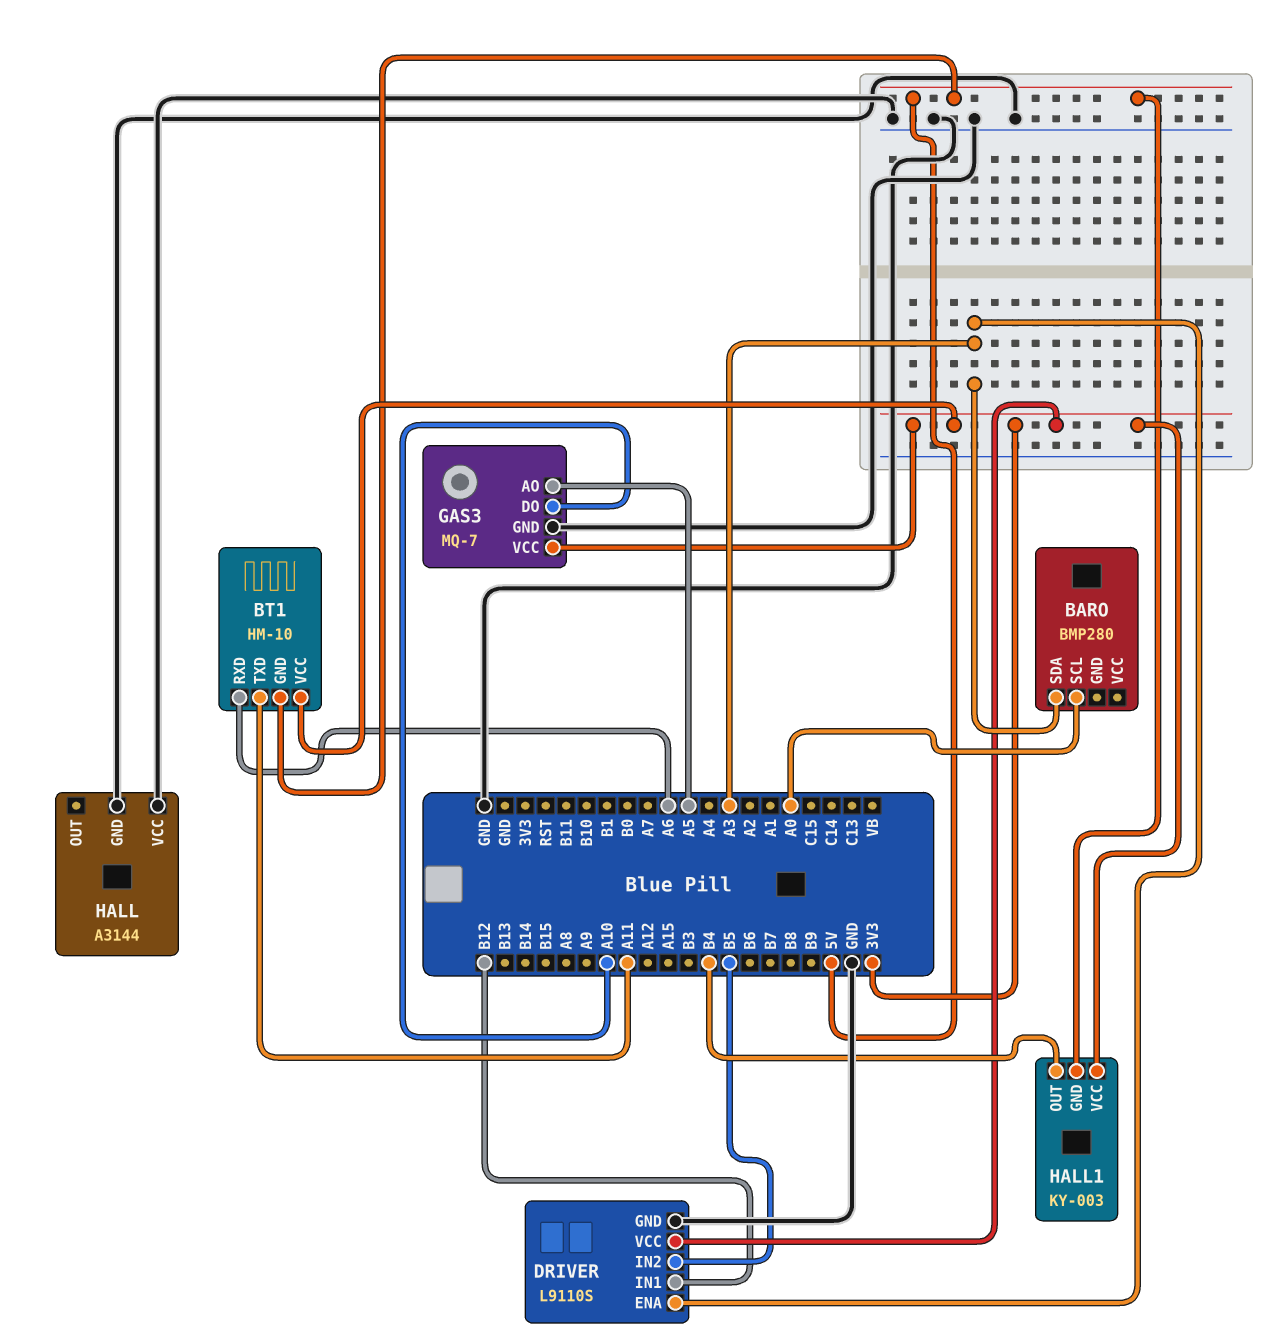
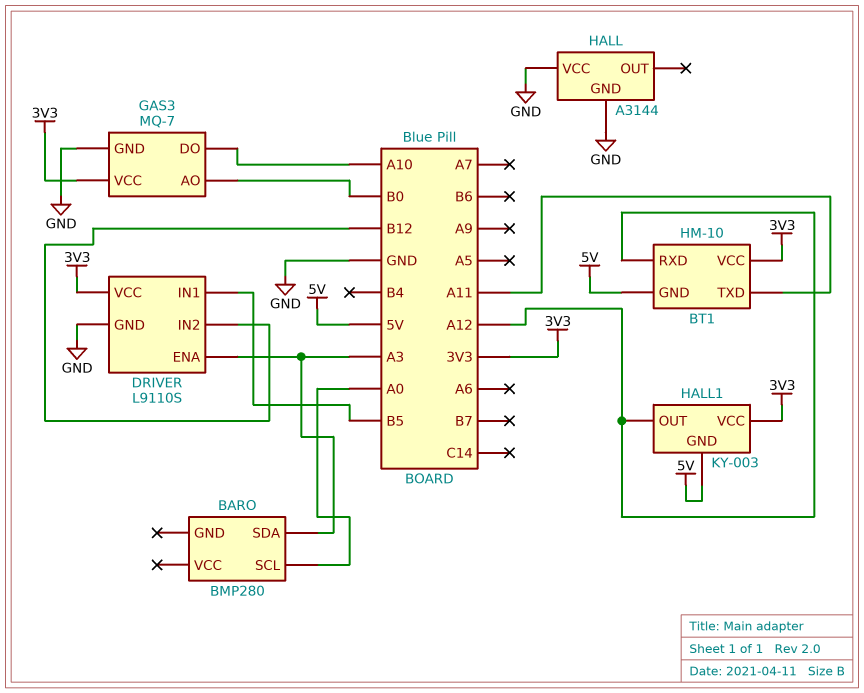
BT1 pin RXD: A6 -> A12
DRIVER pin IN1: B12 -> B5
DRIVER pin IN2: B5 -> B12
GAS3 pin AO: A5 -> B0
HALL1 pin OUT: B4 -> A12

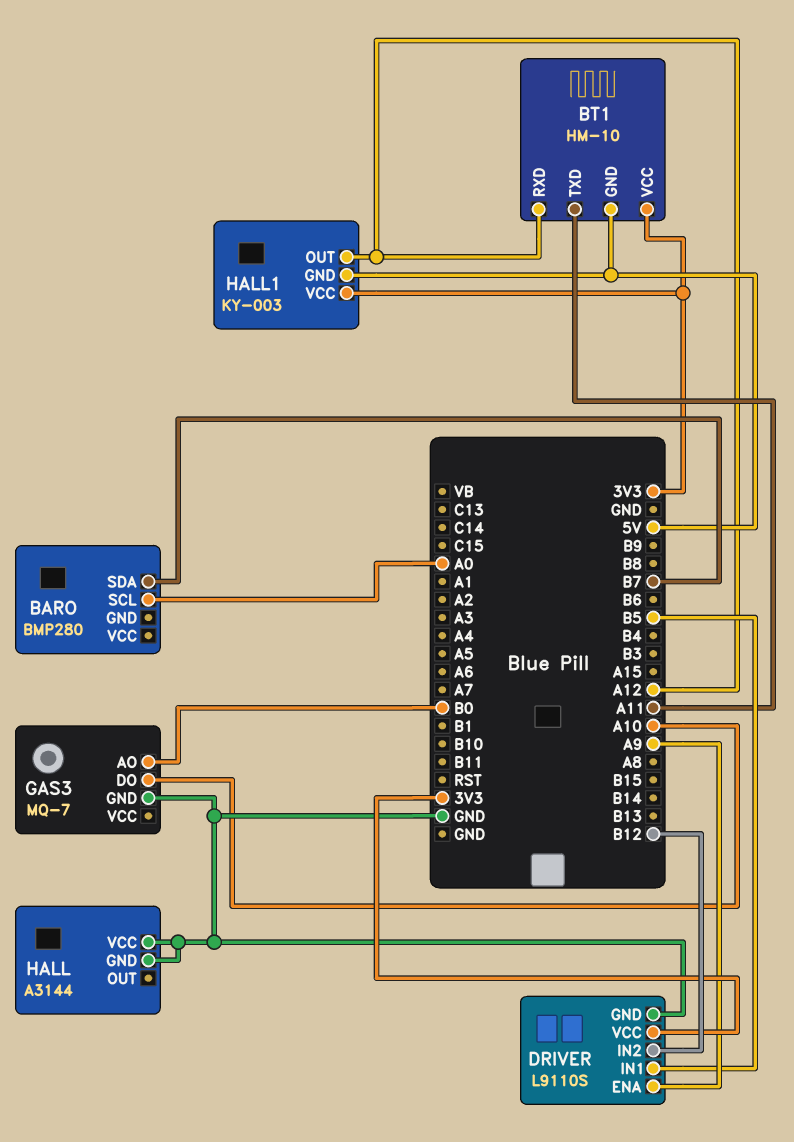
BARO pin SDA: A3 -> B7
DRIVER pin ENA: A3 -> A9
GAS3 pin VCC: 3V3 -> none

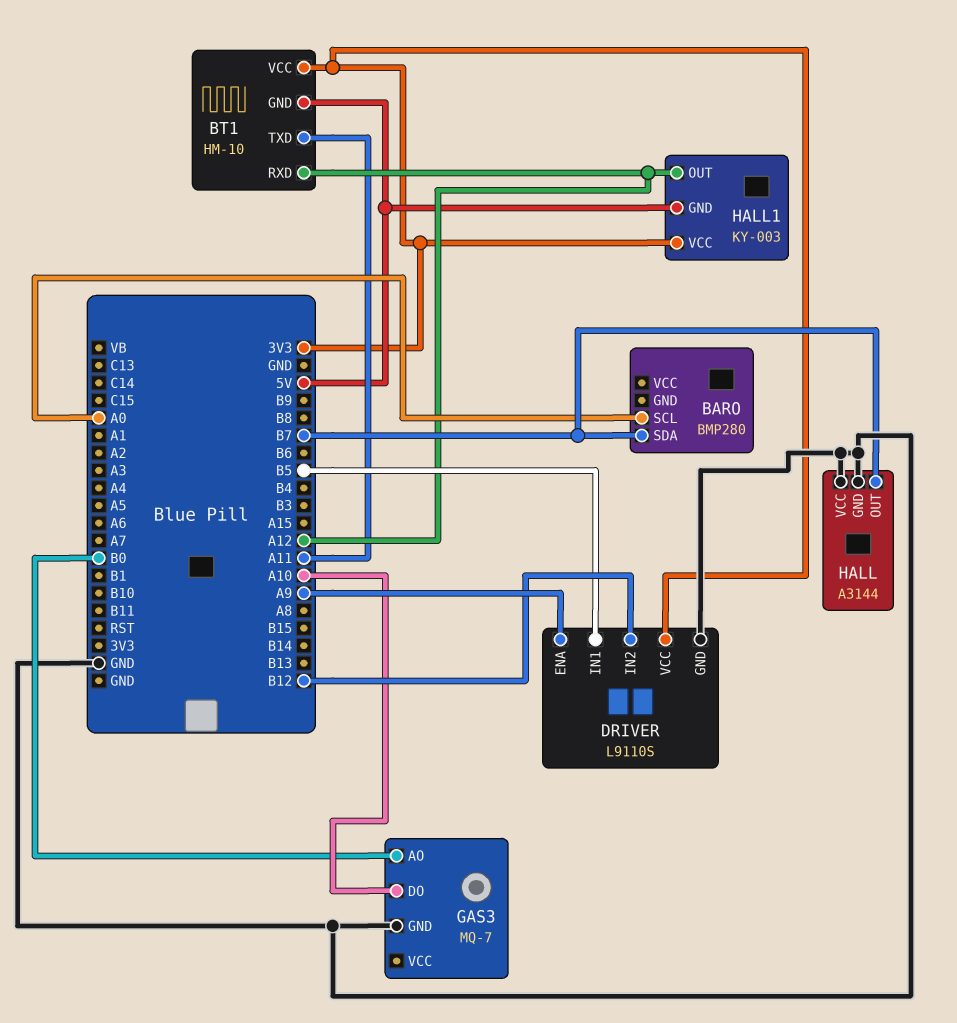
HALL pin OUT: none -> B7

